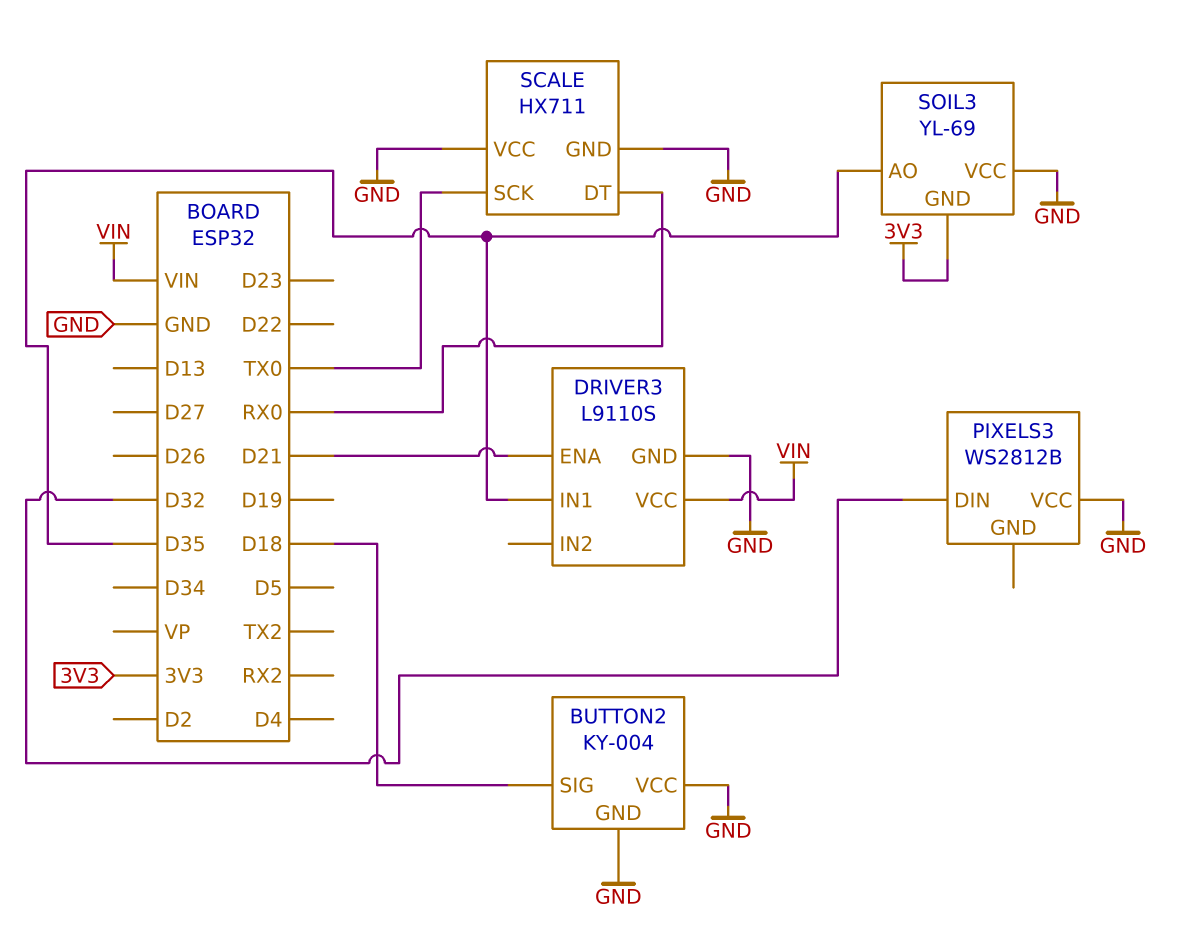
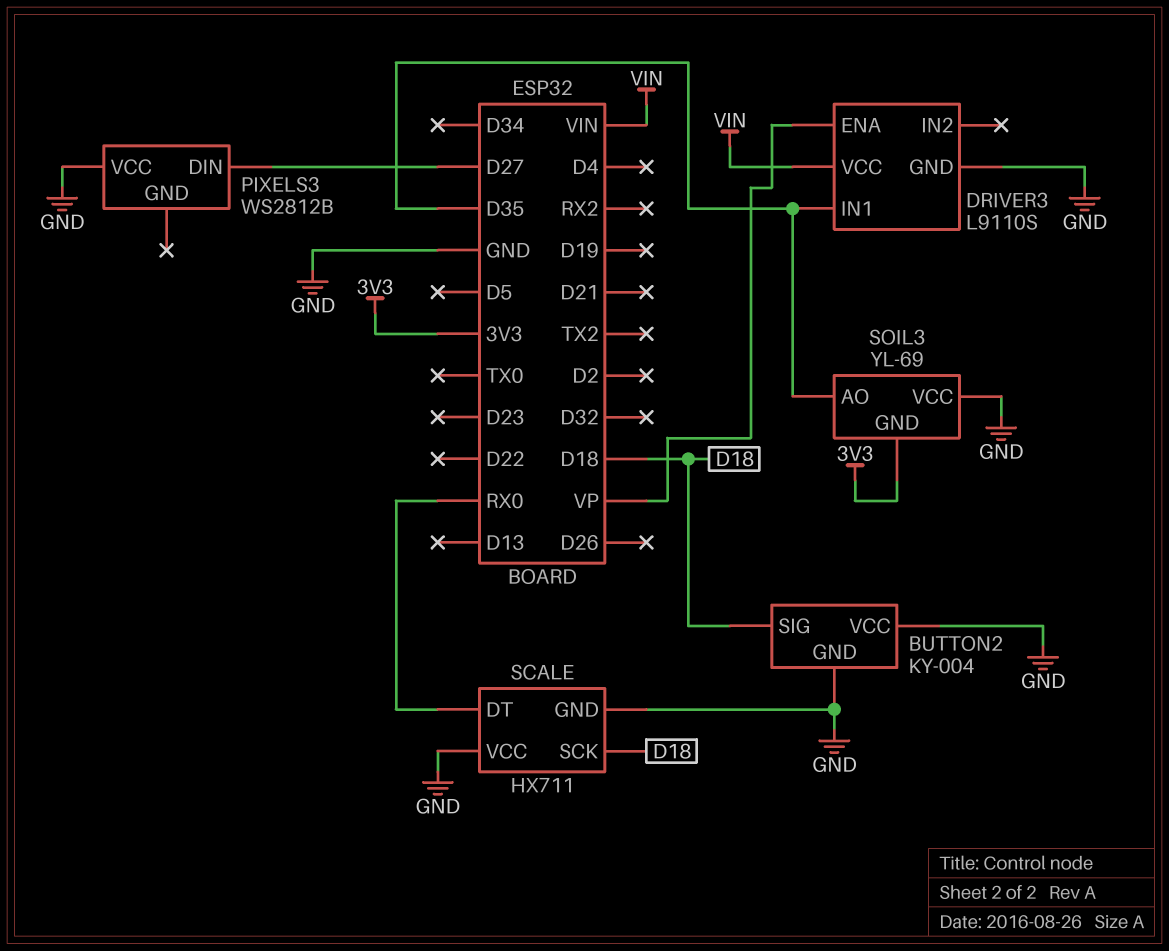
DRIVER3 pin ENA: D21 -> VP
PIXELS3 pin DIN: D32 -> D27
SCALE pin SCK: TX0 -> D18

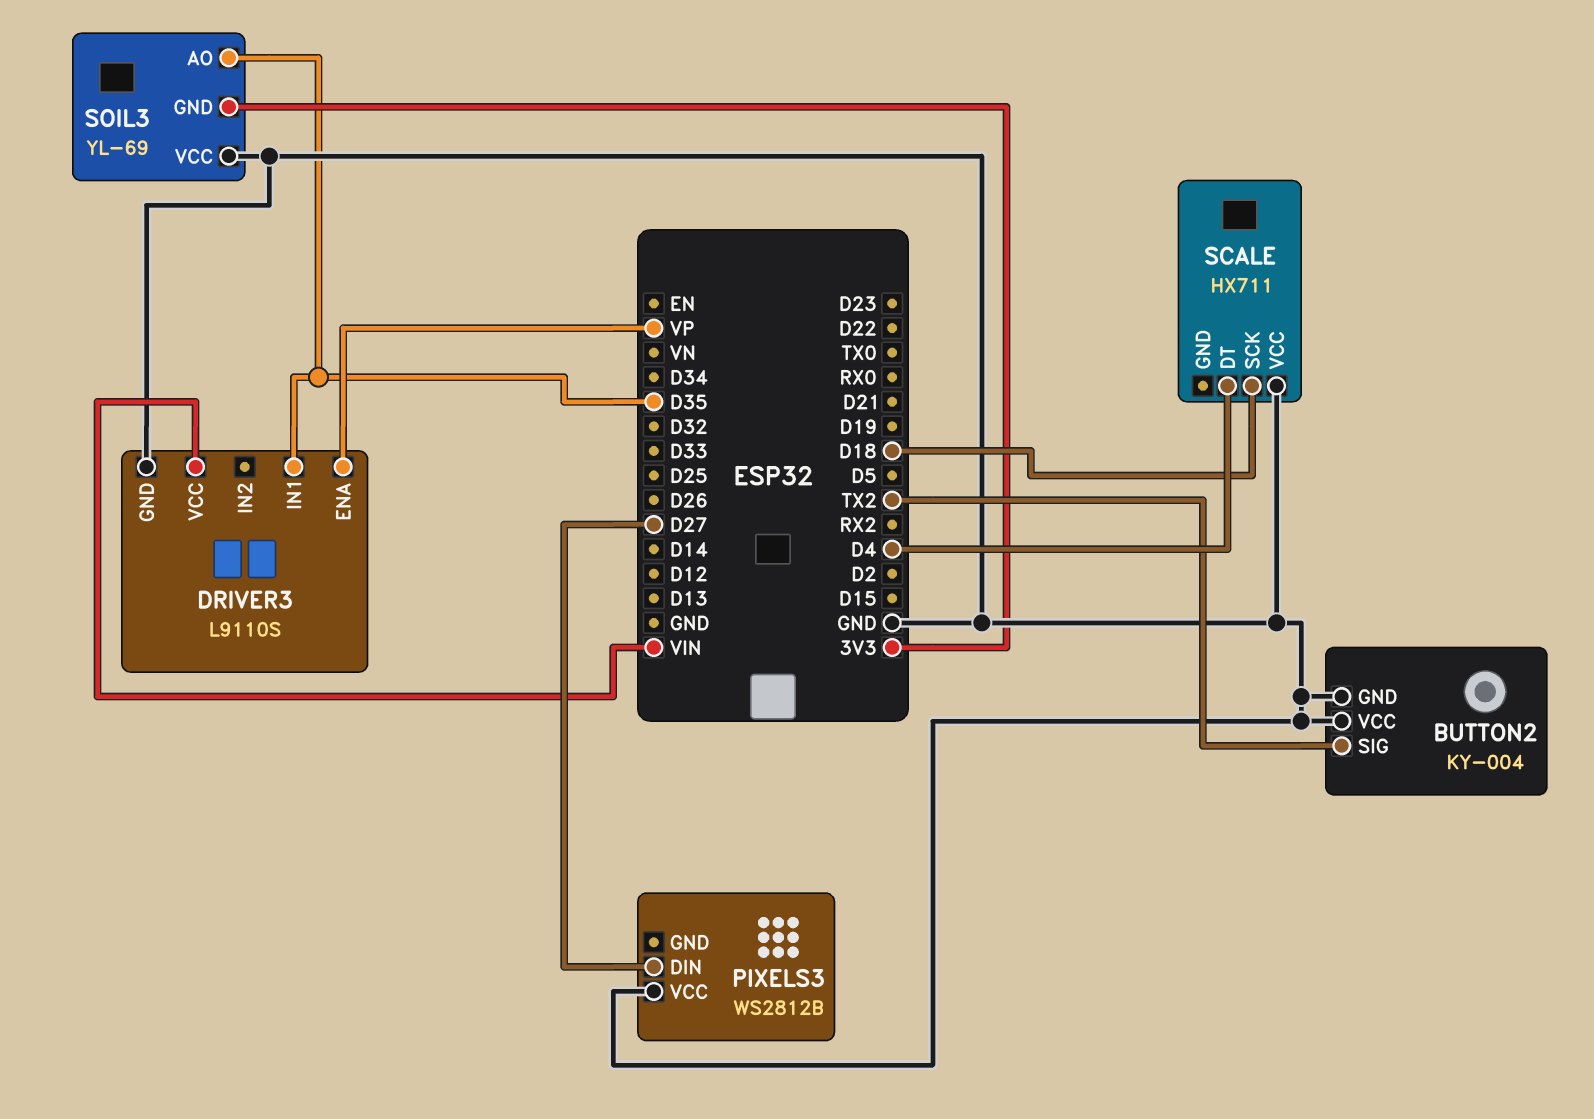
BUTTON2 pin SIG: D18 -> TX2
SCALE pin DT: RX0 -> D4
SCALE pin GND: GND -> none

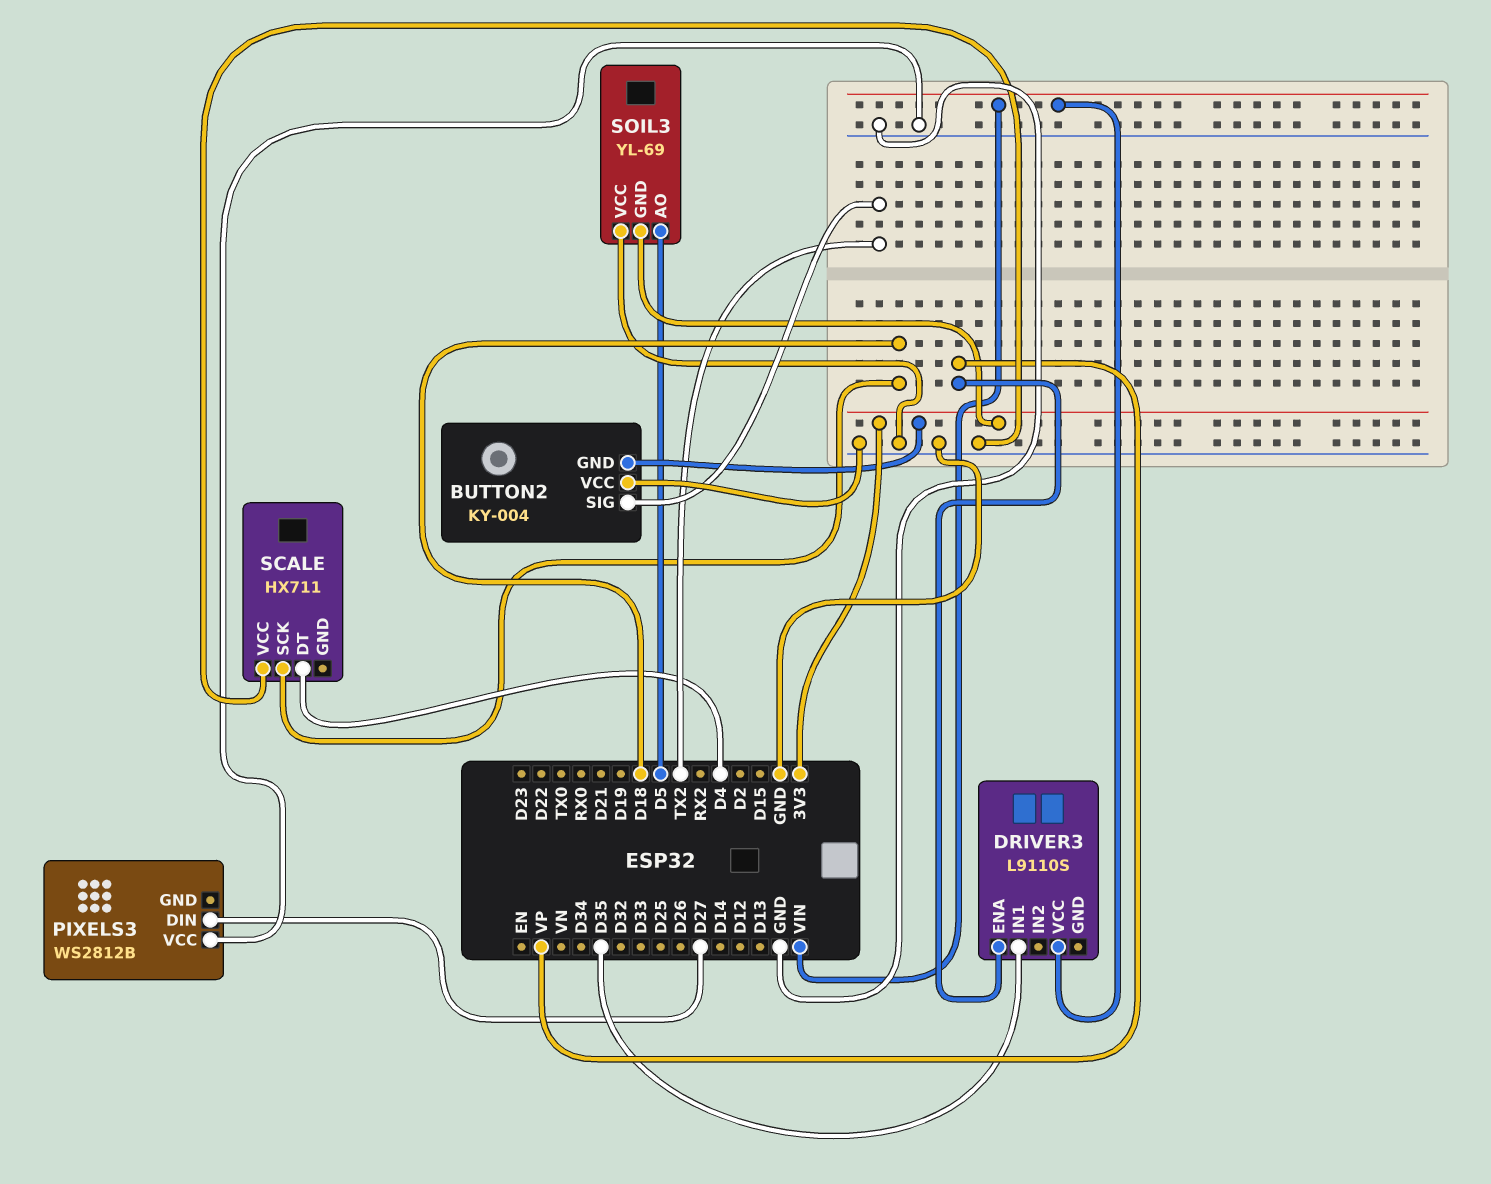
BUTTON2 pin GND: GND -> 3V3
DRIVER3 pin GND: GND -> none
SOIL3 pin AO: D35 -> D5

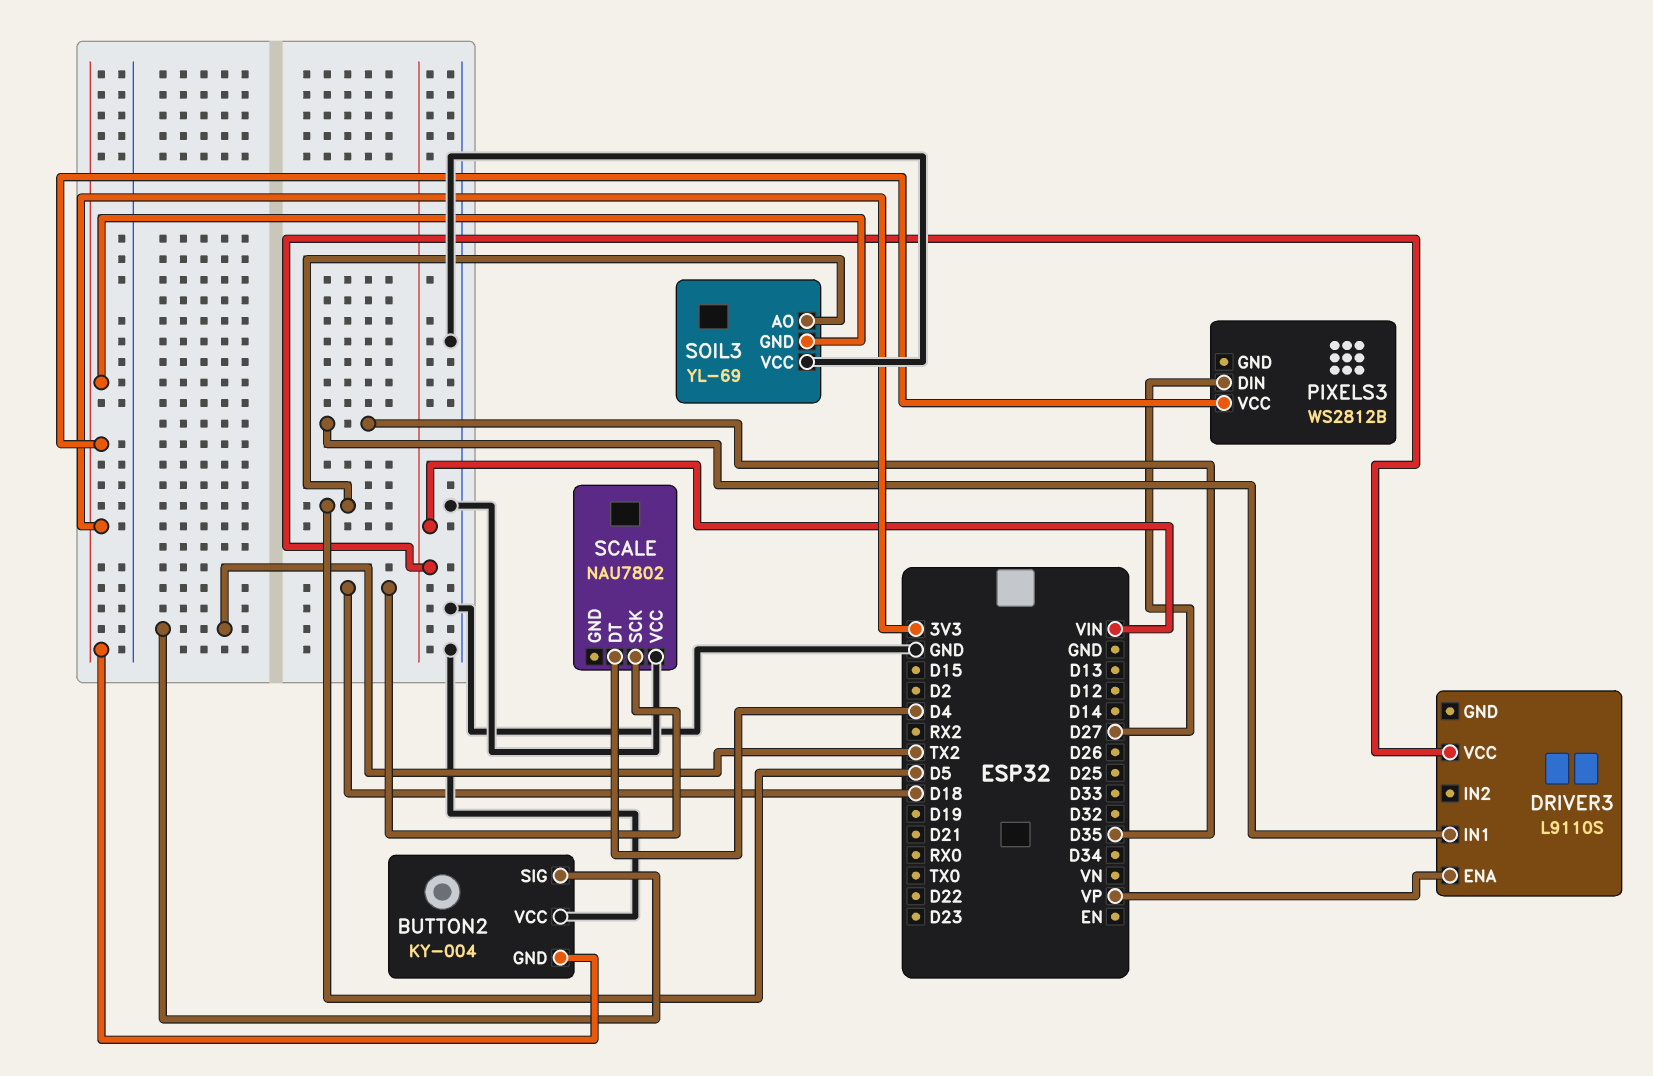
PIXELS3 pin VCC: GND -> 3V3
SCALE: HX711 -> NAU7802

